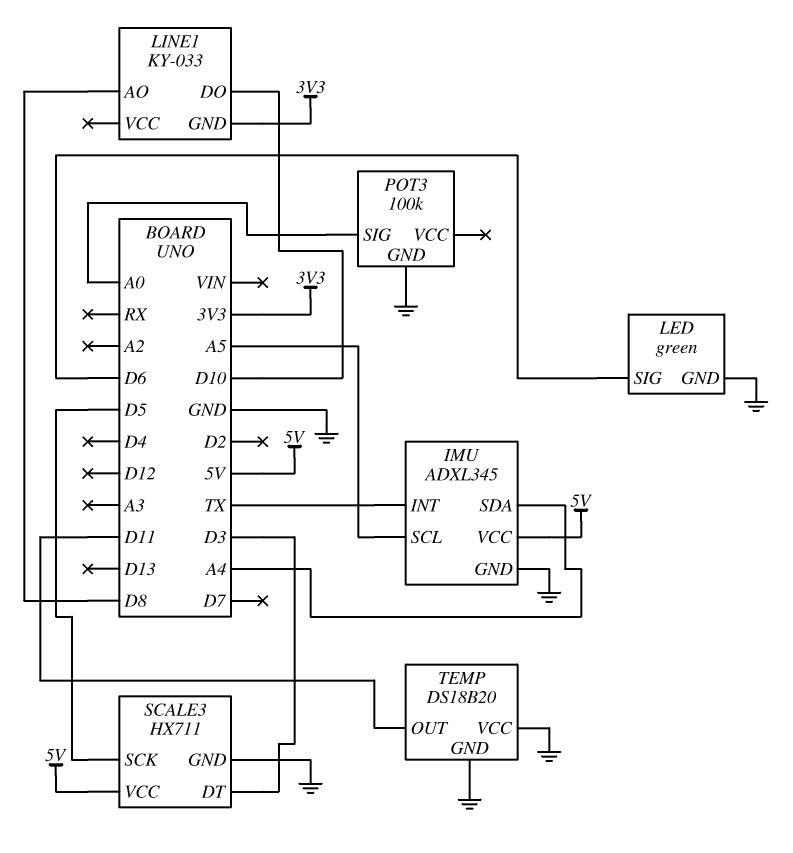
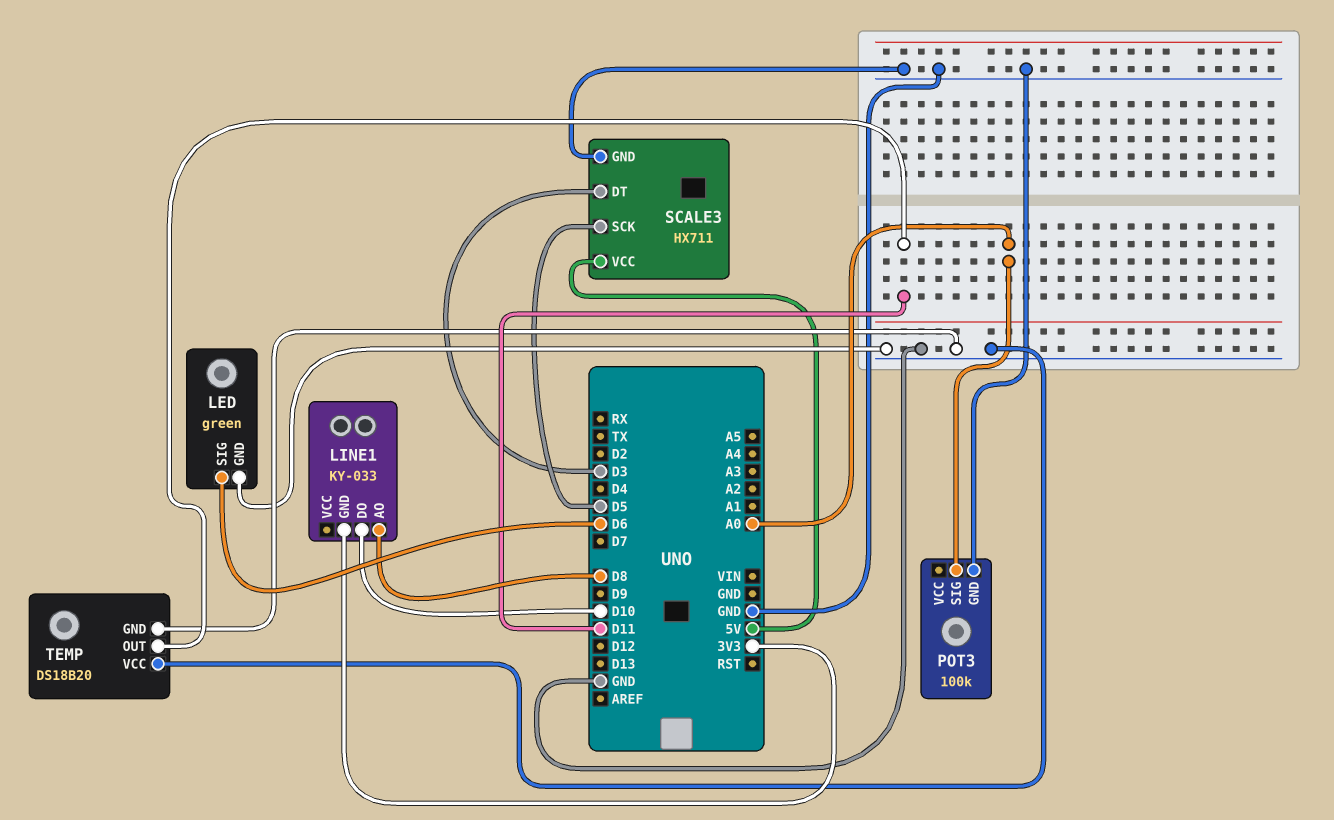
IMU: ADXL345 -> none
IMU pin GND: GND -> none
IMU pin INT: TX -> none
IMU pin SCL: A5 -> none
IMU pin SDA: A4 -> none
IMU pin VCC: 5V -> none

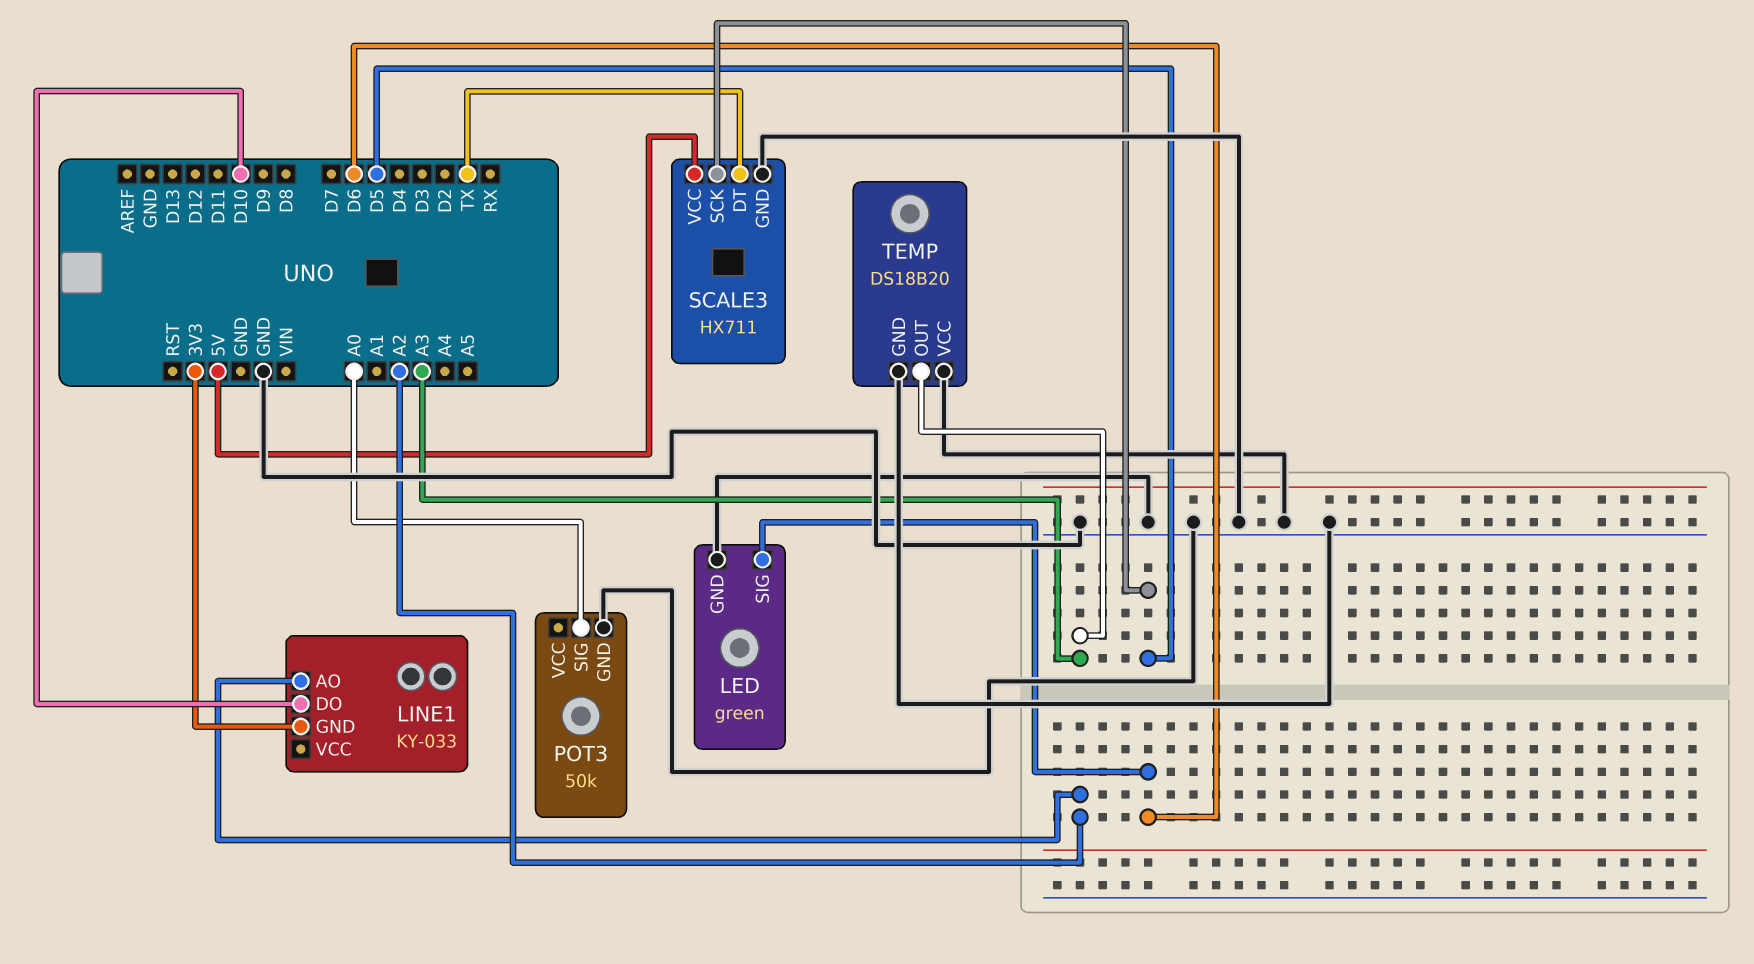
LINE1 pin AO: D8 -> A2
POT3: 100k -> 50k
SCALE3 pin DT: D3 -> TX
TEMP pin OUT: D11 -> A3

